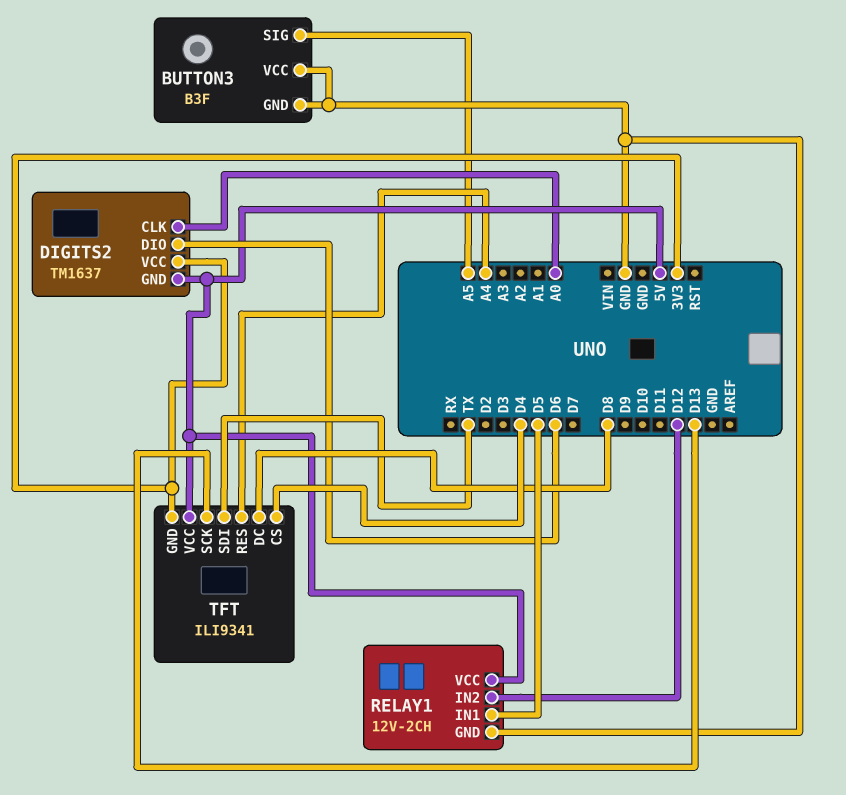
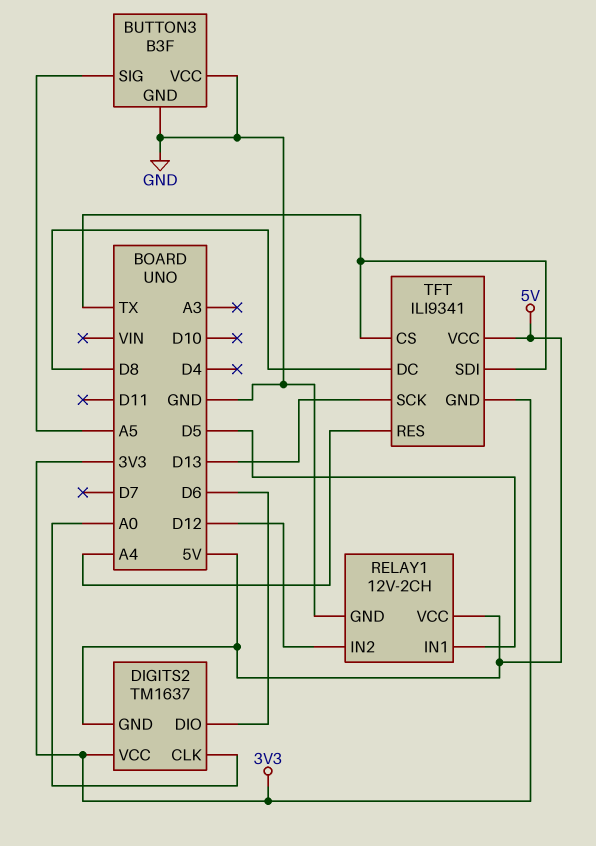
TFT pin CS: D4 -> TX

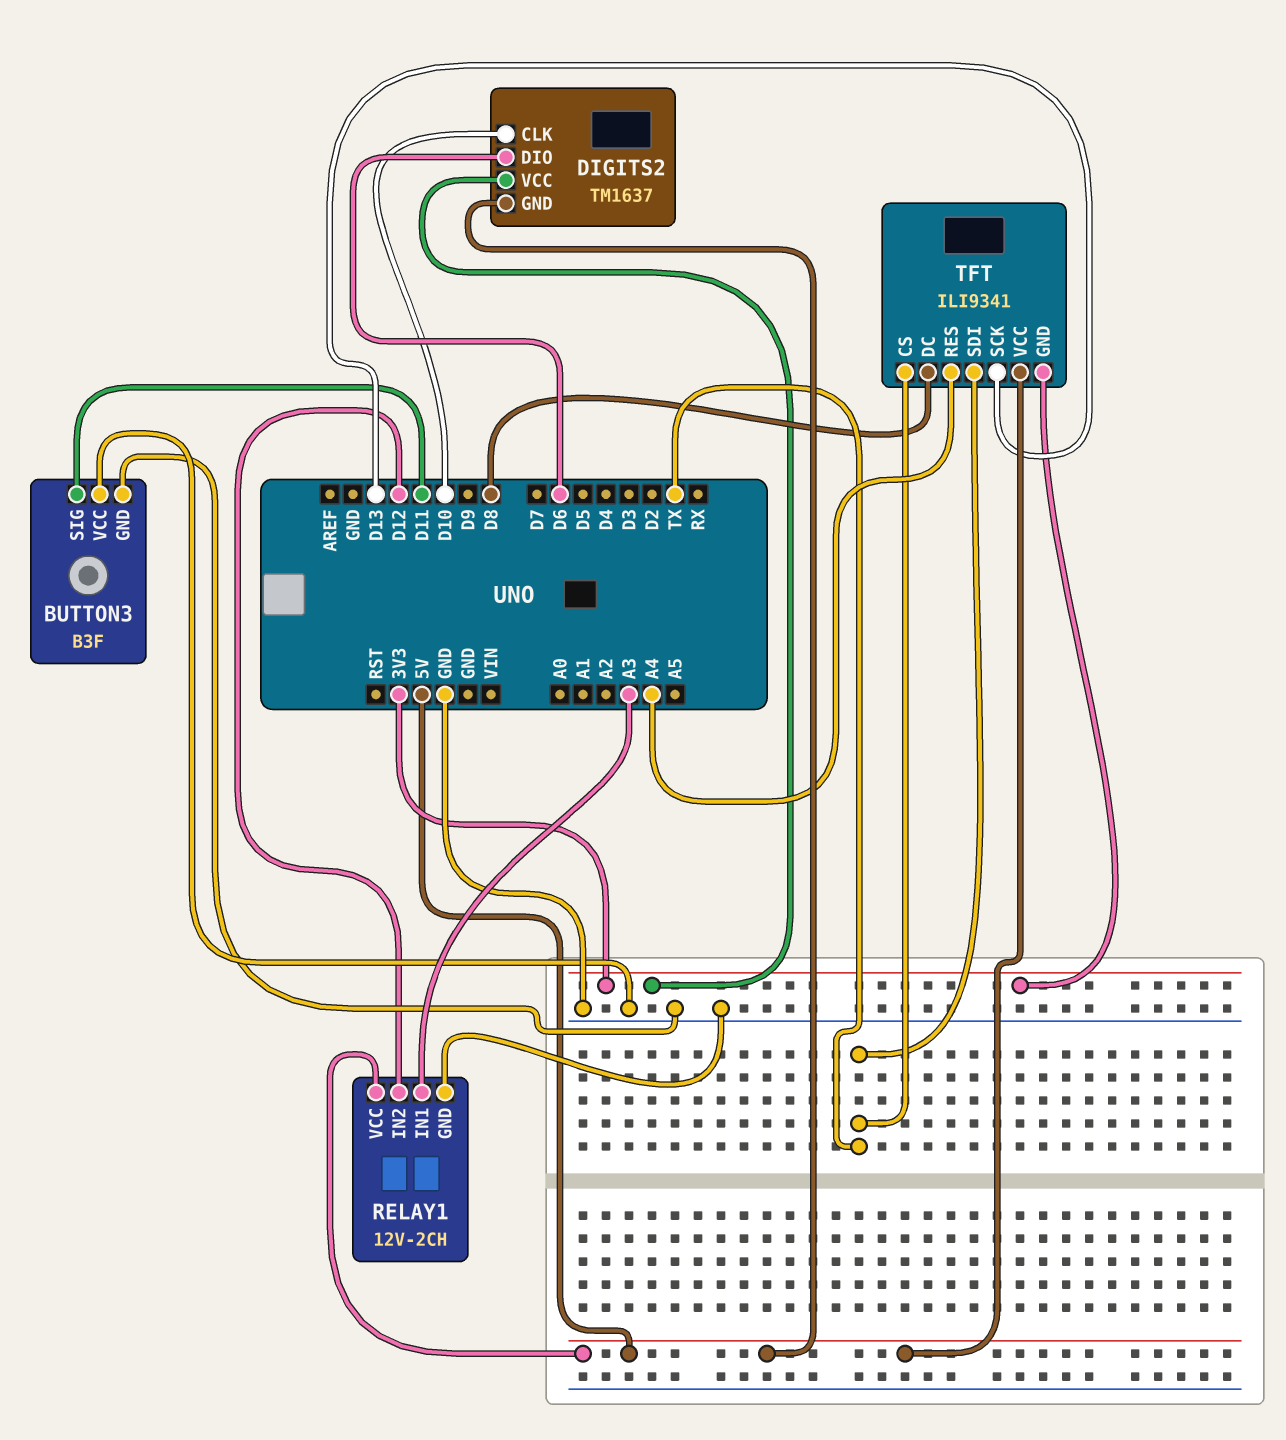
BUTTON3 pin SIG: A5 -> D11
DIGITS2 pin CLK: A0 -> D10
RELAY1 pin IN1: D5 -> A3

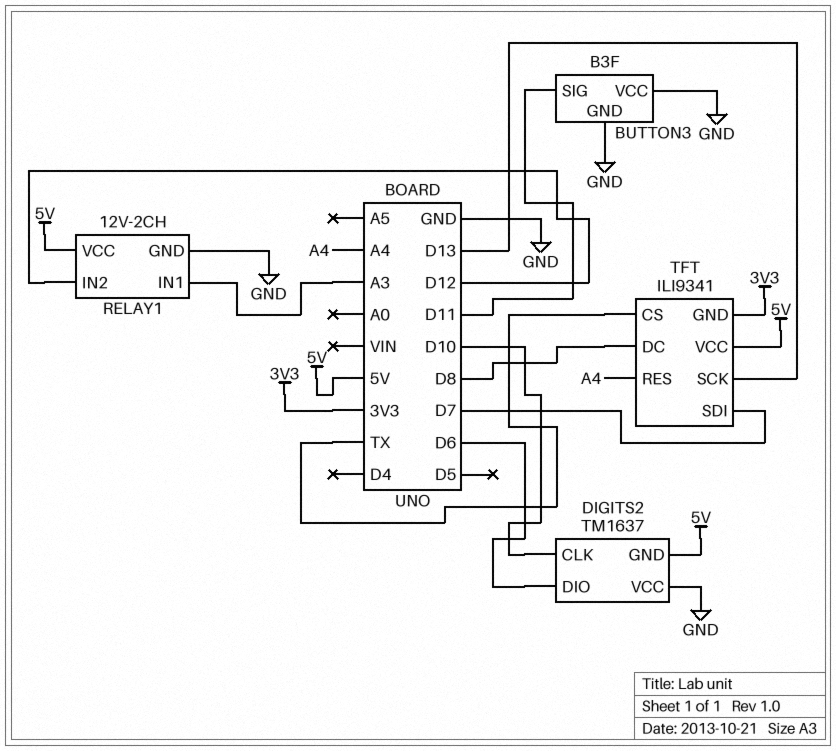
DIGITS2 pin VCC: 3V3 -> GND
TFT pin SDI: TX -> D7

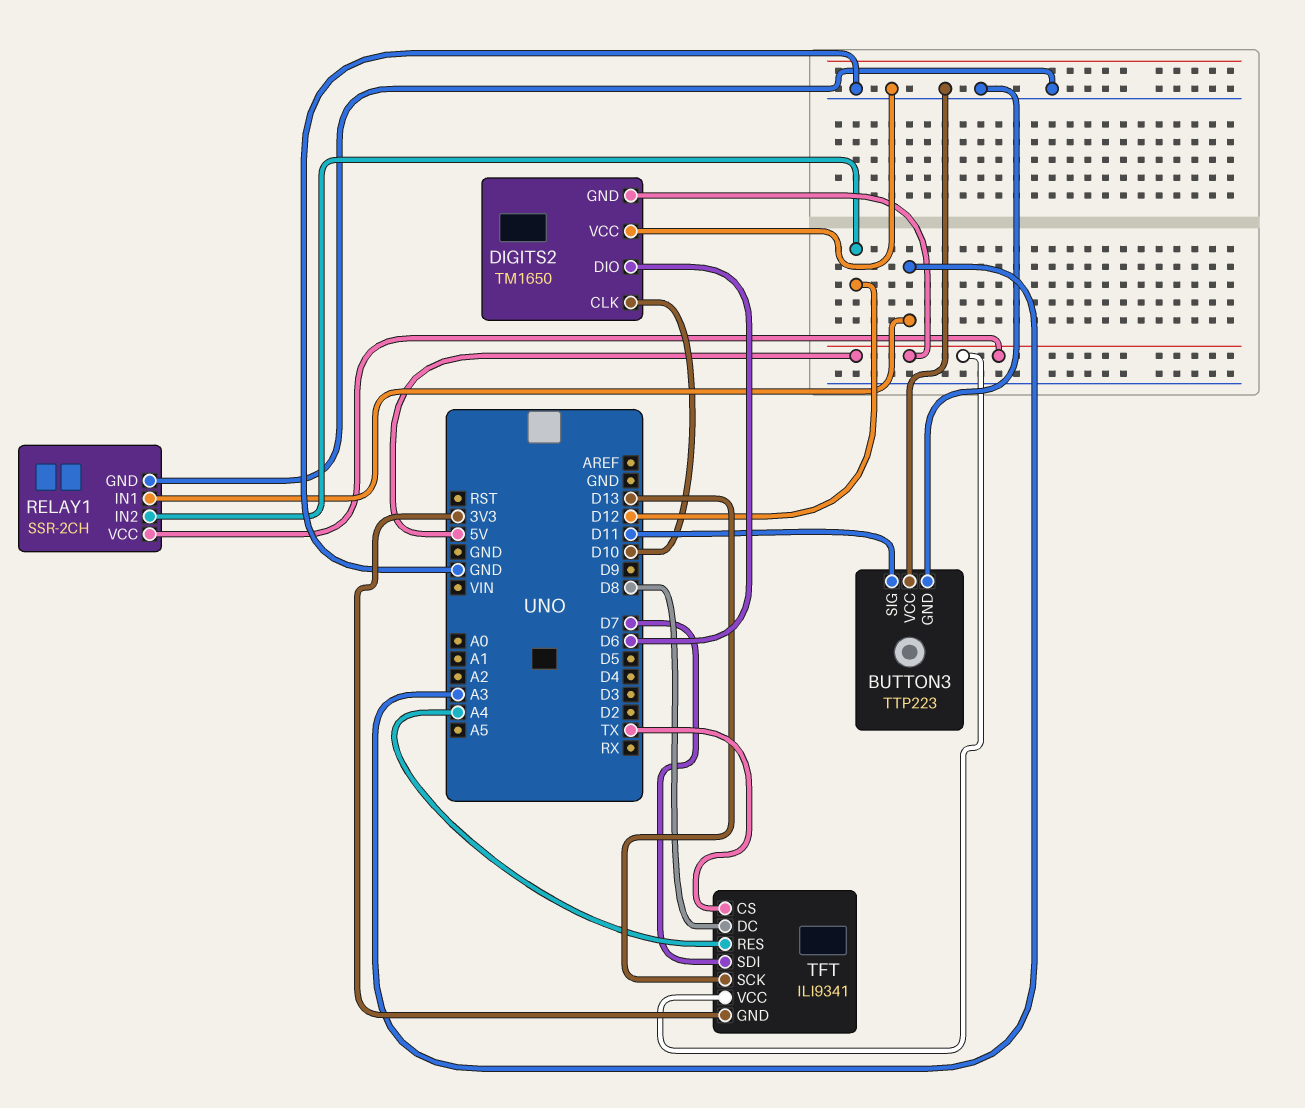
BUTTON3: B3F -> TTP223
DIGITS2: TM1637 -> TM1650
RELAY1: 12V-2CH -> SSR-2CH

